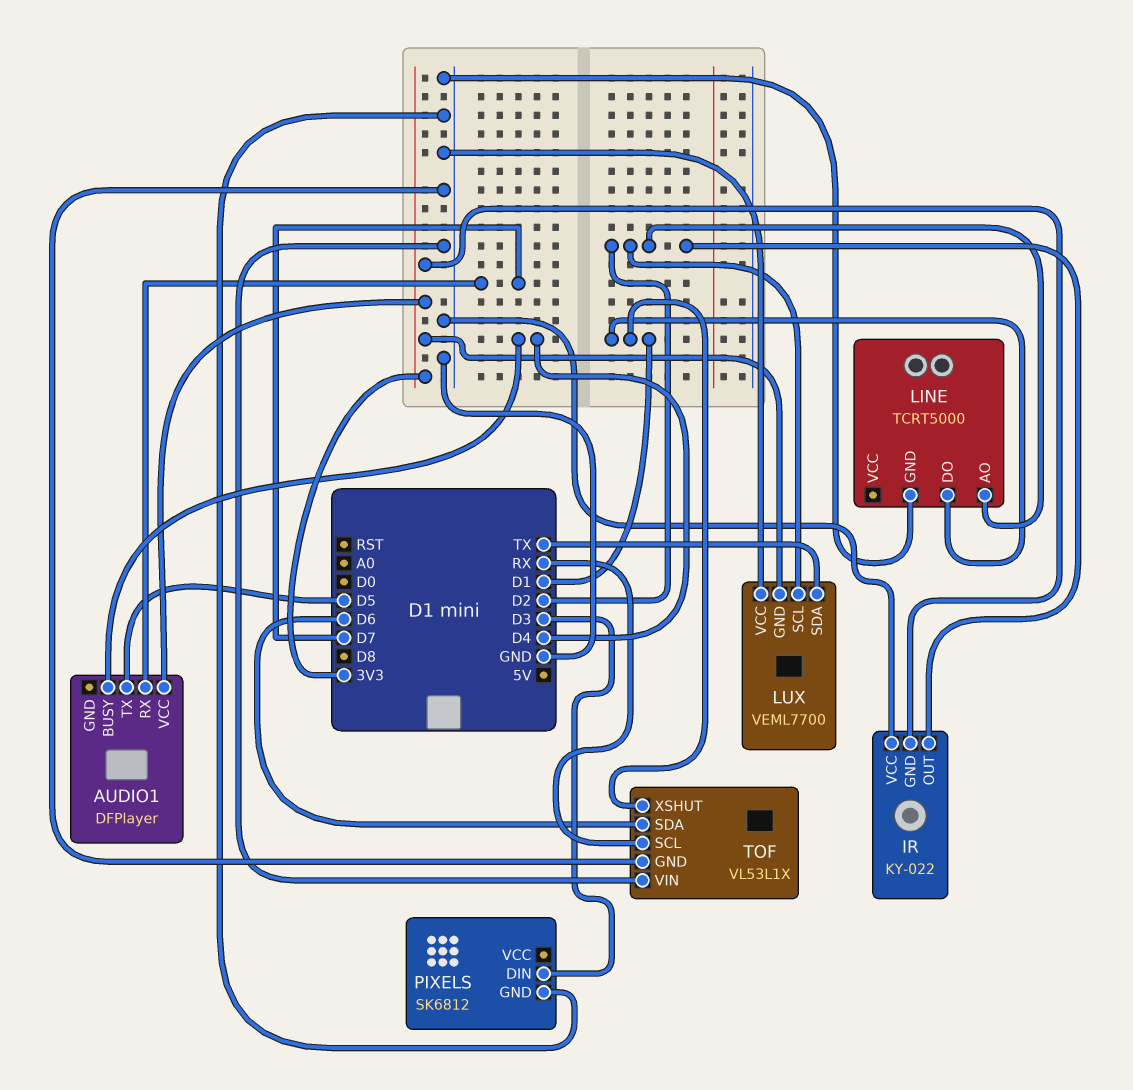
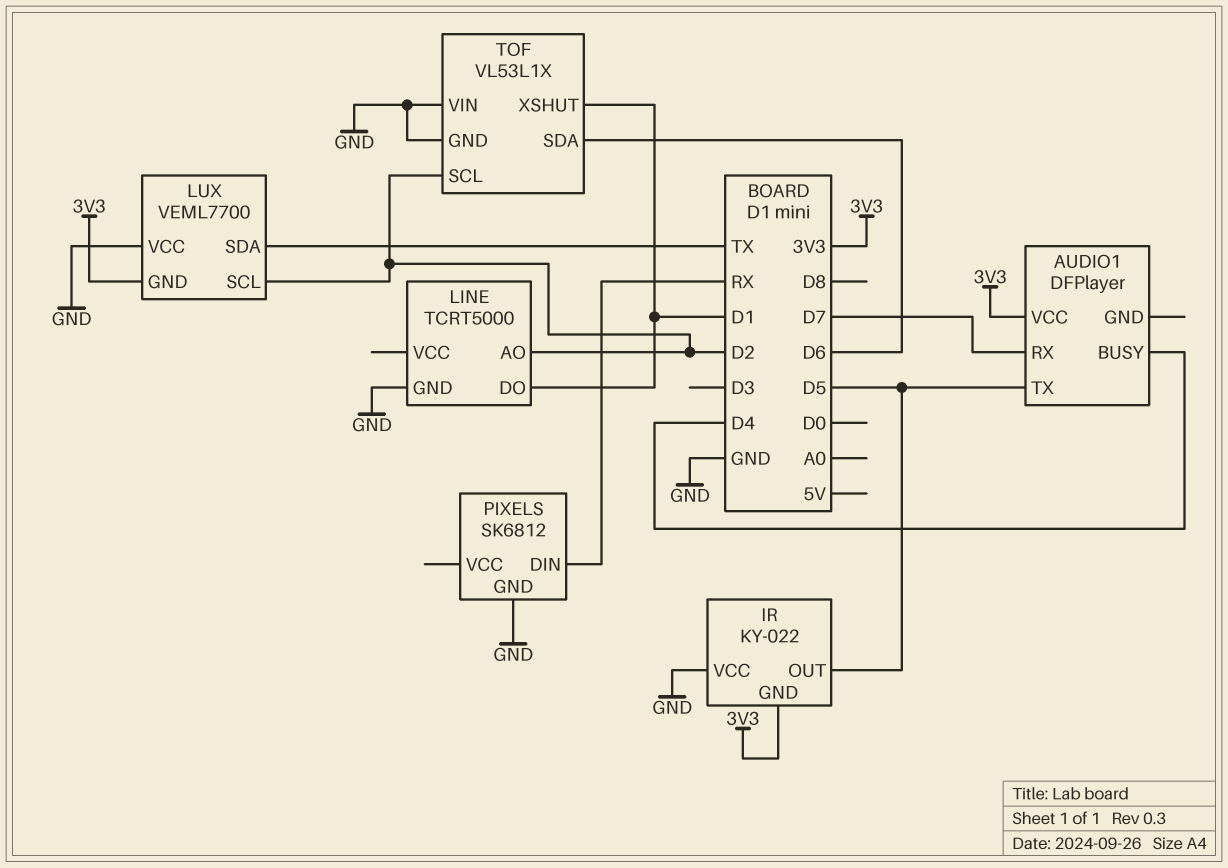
IR pin OUT: D2 -> D5
PIXELS pin DIN: D3 -> RX
TOF pin SCL: RX -> D2

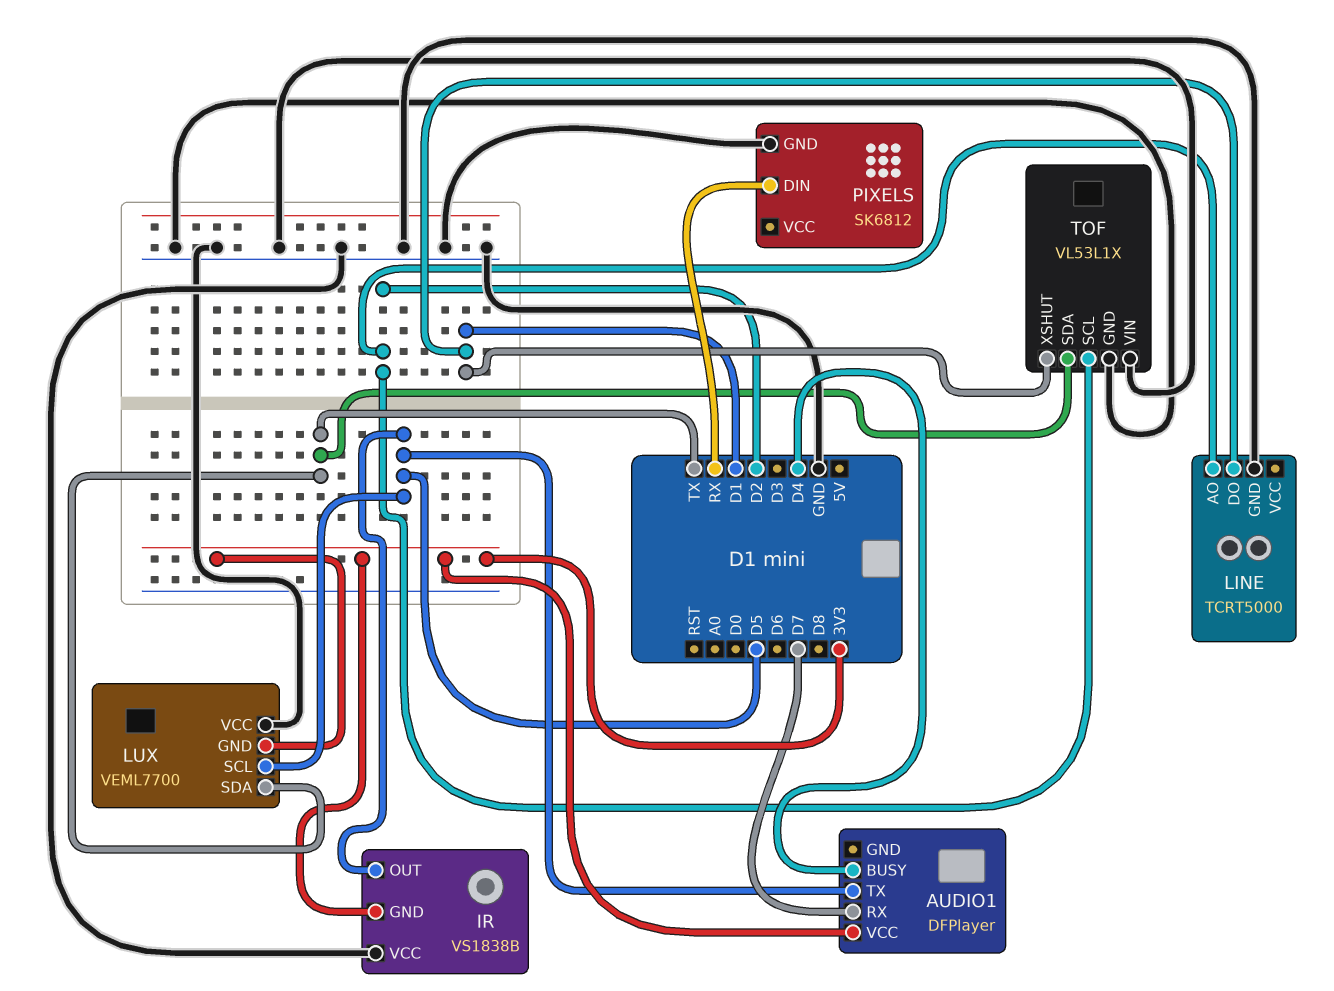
IR: KY-022 -> VS1838B
LUX pin SCL: D2 -> D5
TOF pin SDA: D6 -> TX

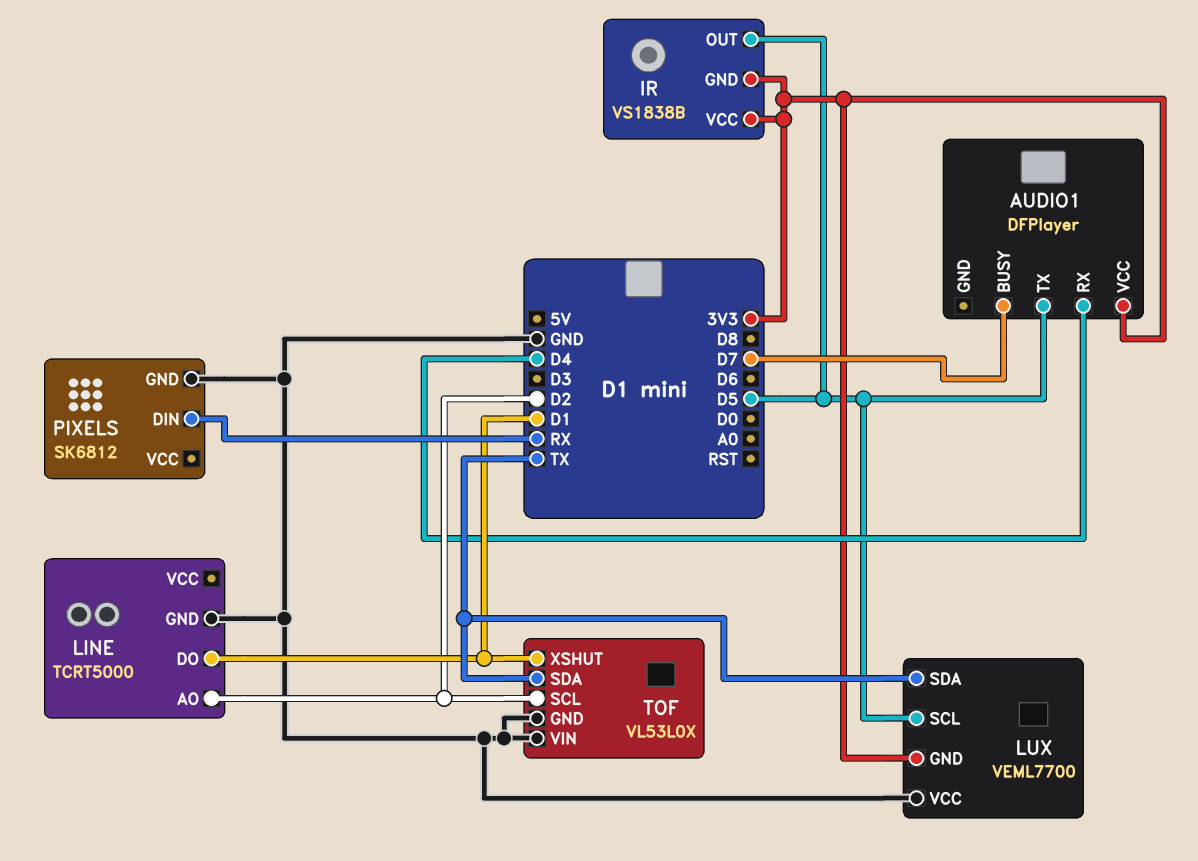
AUDIO1 pin BUSY: D4 -> D7
AUDIO1 pin RX: D7 -> D4
IR pin VCC: GND -> 3V3
TOF: VL53L1X -> VL53L0X

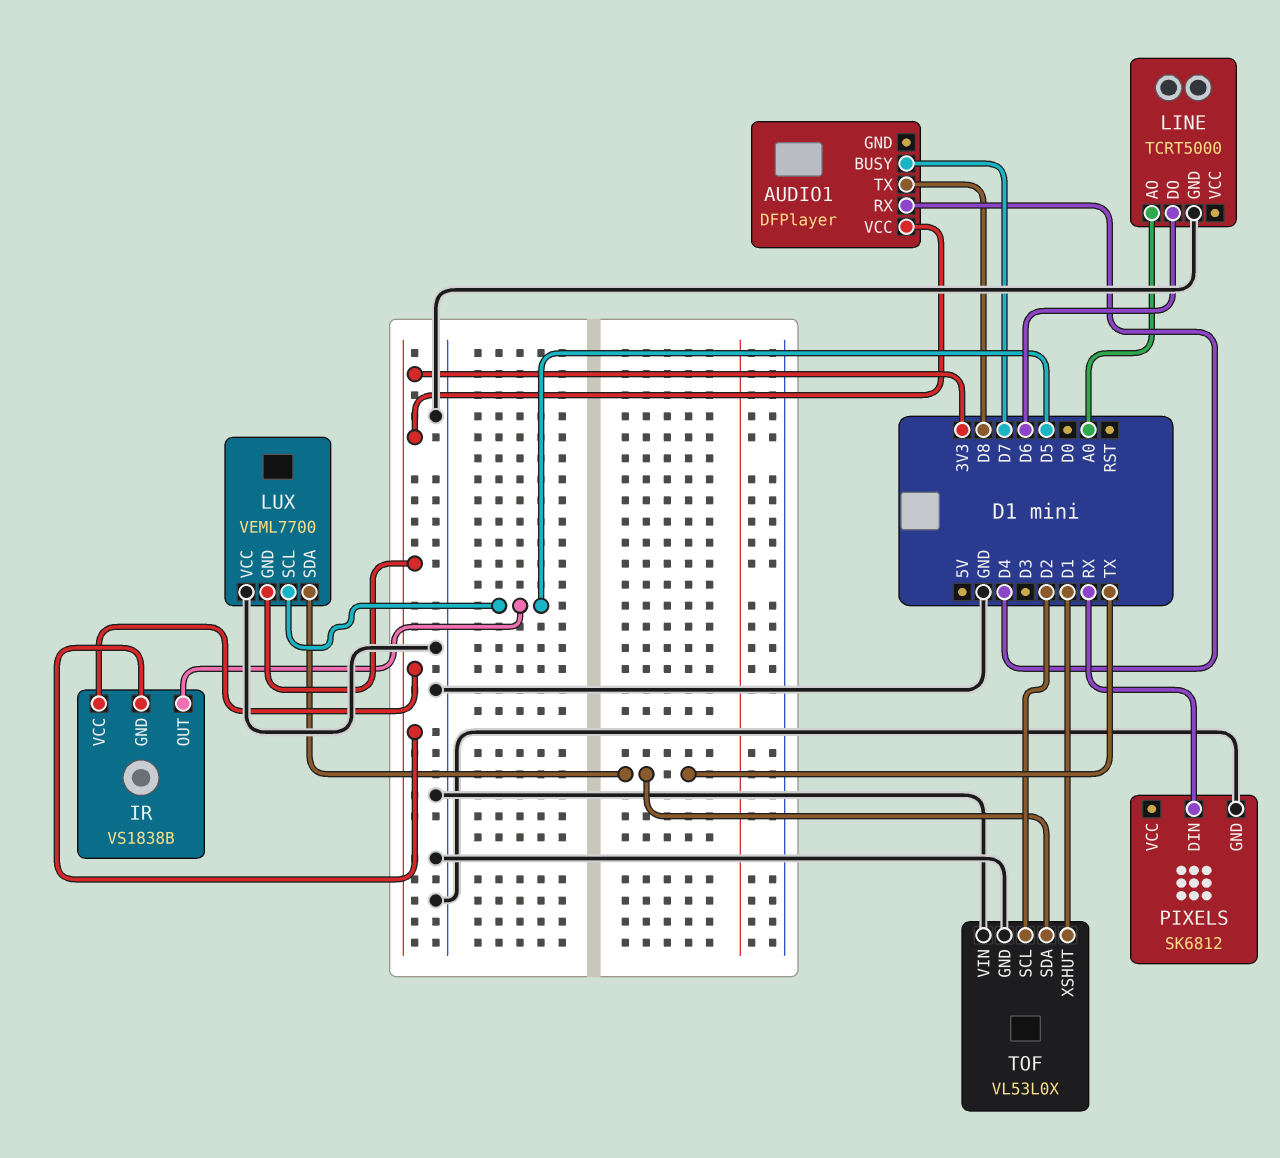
AUDIO1 pin TX: D5 -> D8
LINE pin AO: D2 -> A0
LINE pin DO: D1 -> D6

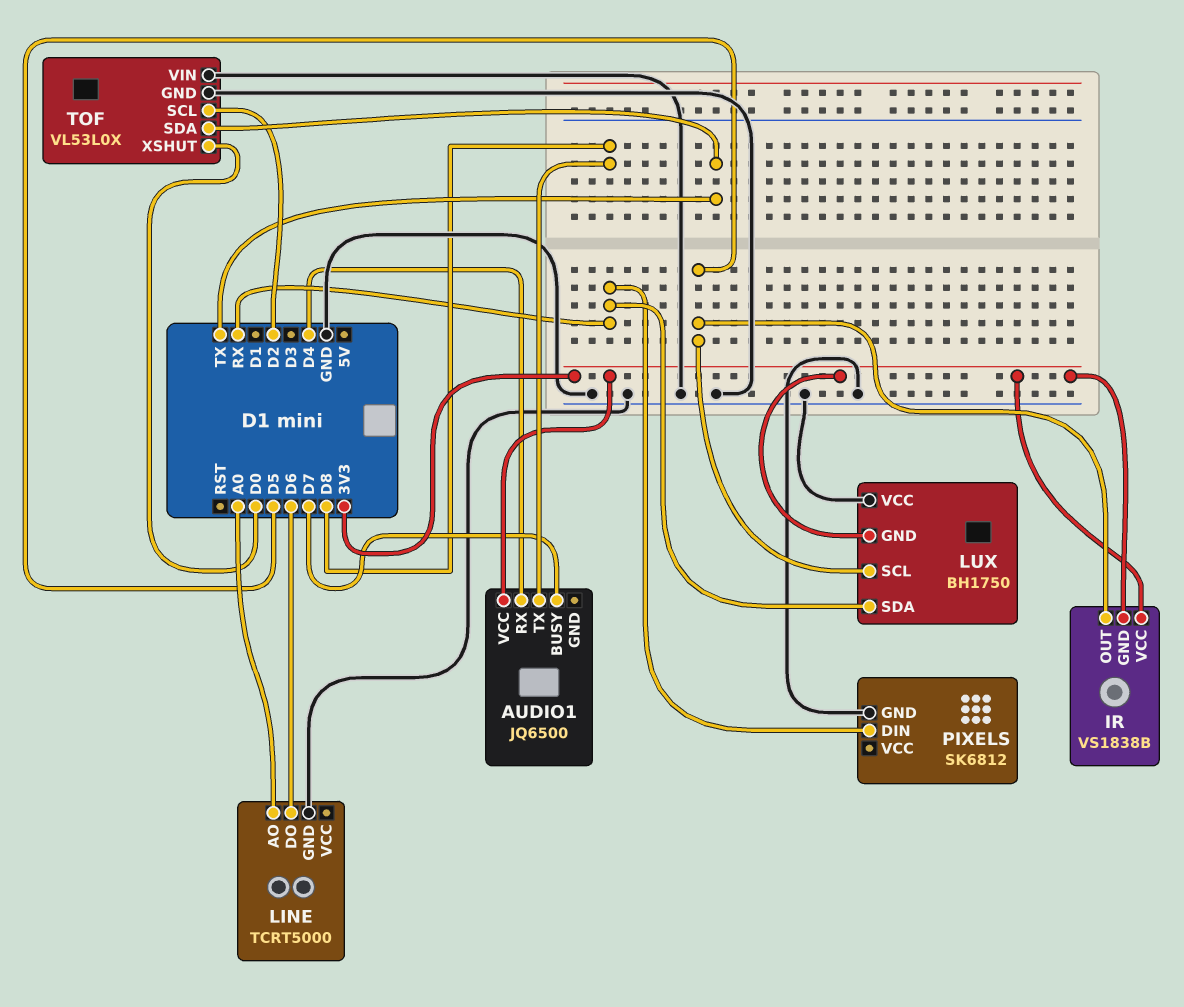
AUDIO1: DFPlayer -> JQ6500
LUX: VEML7700 -> BH1750
LUX pin SDA: TX -> RX
TOF pin XSHUT: D1 -> D0

